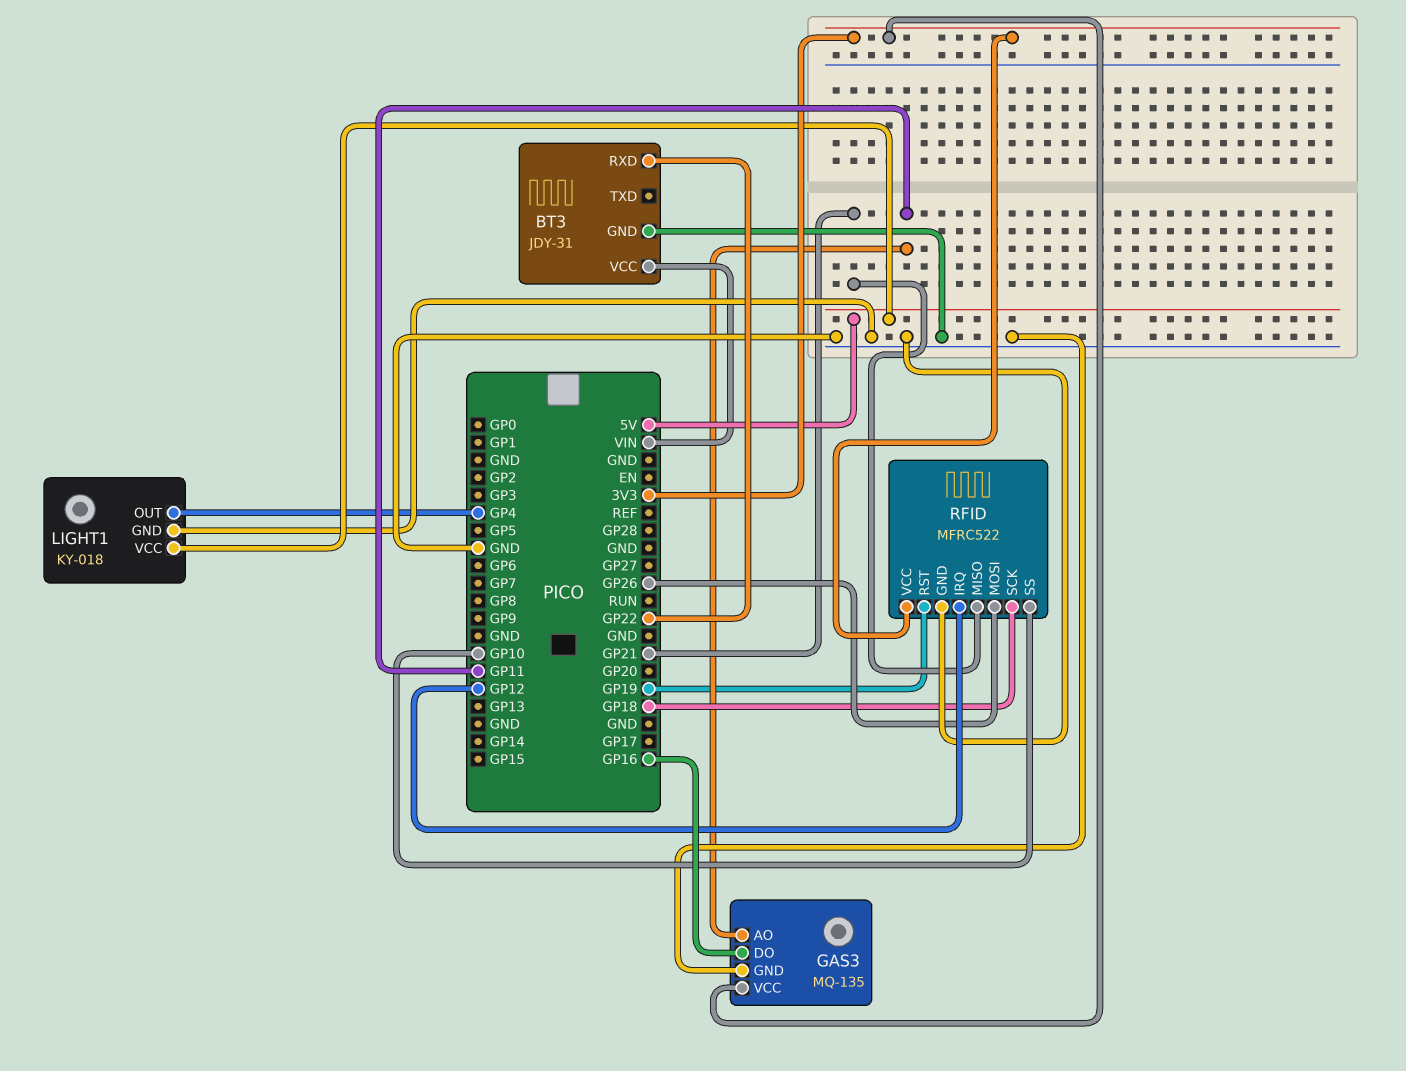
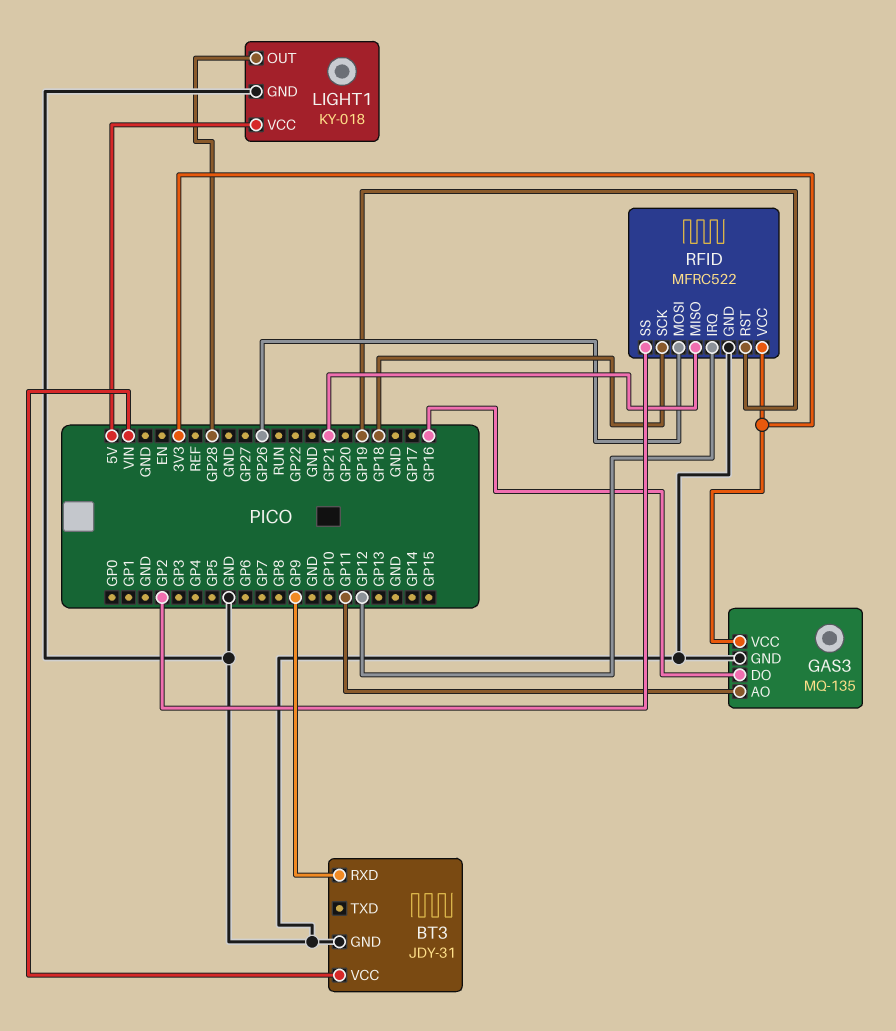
BT3 pin RXD: GP22 -> GP9
LIGHT1 pin OUT: GP4 -> GP28
RFID pin SS: GP10 -> GP2

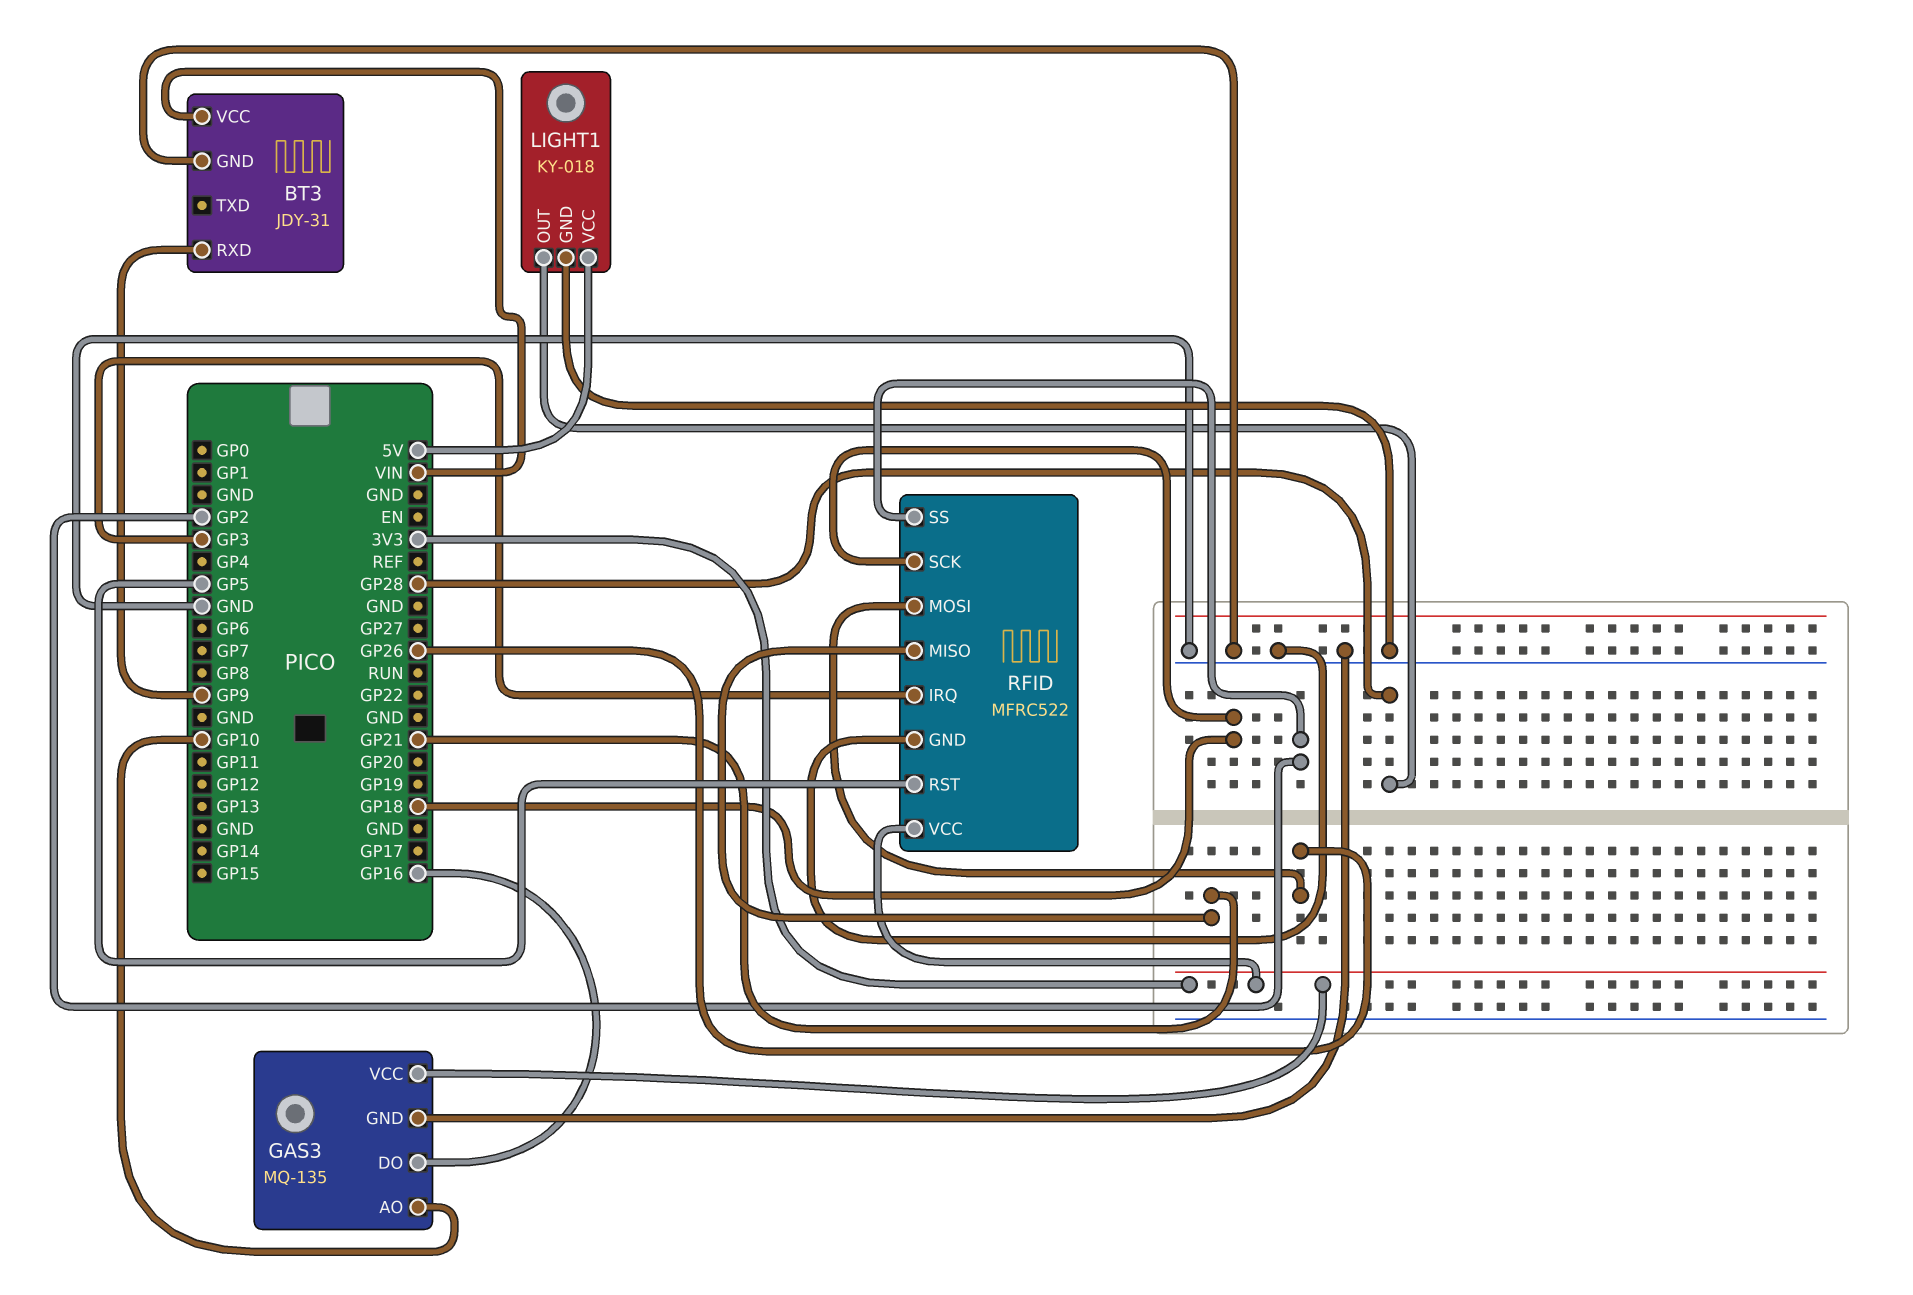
GAS3 pin AO: GP11 -> GP10
RFID pin IRQ: GP12 -> GP3
RFID pin RST: GP19 -> GP5

